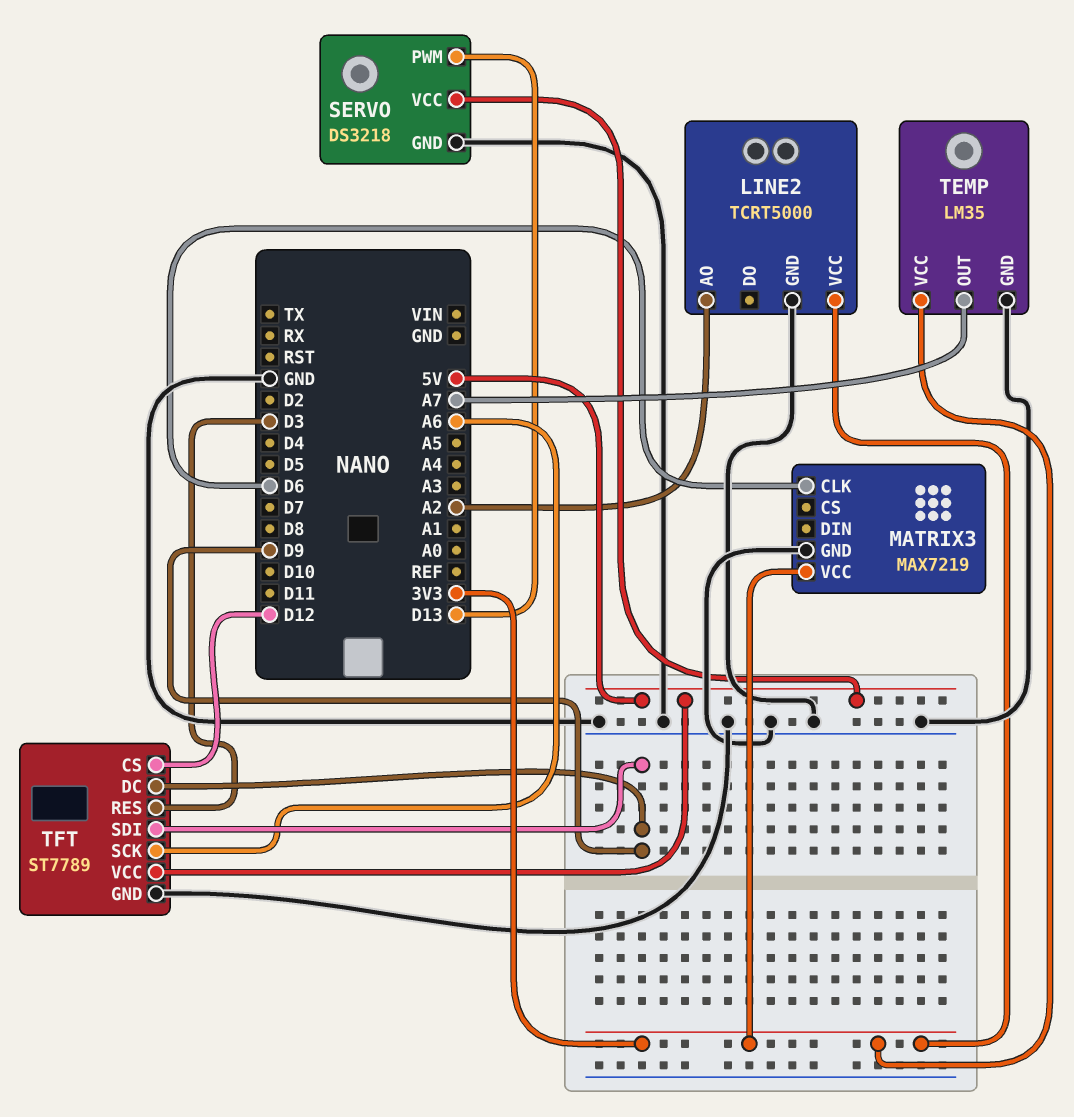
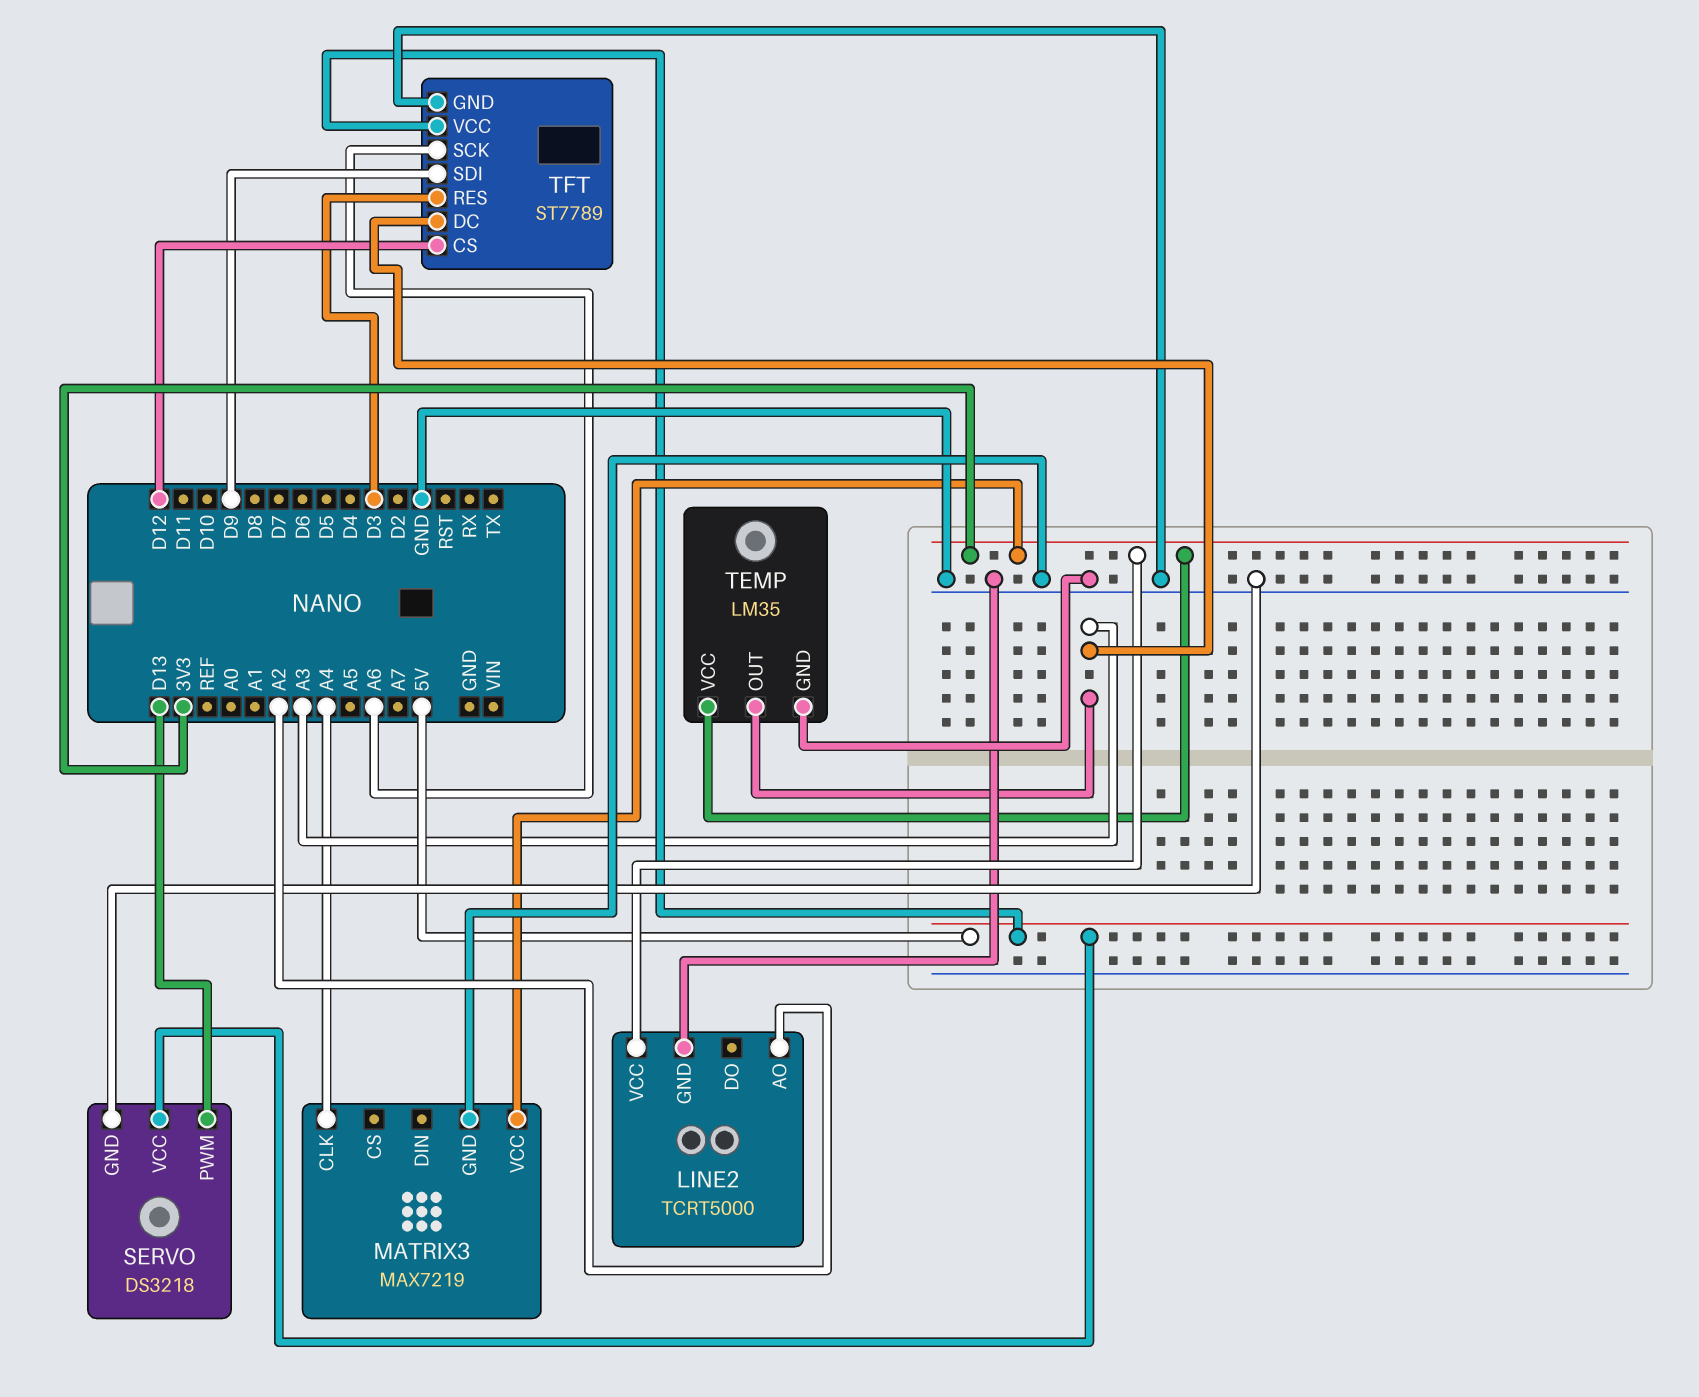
MATRIX3 pin CLK: D6 -> A4
TEMP pin OUT: A7 -> A3
TFT pin DC: D9 -> A3

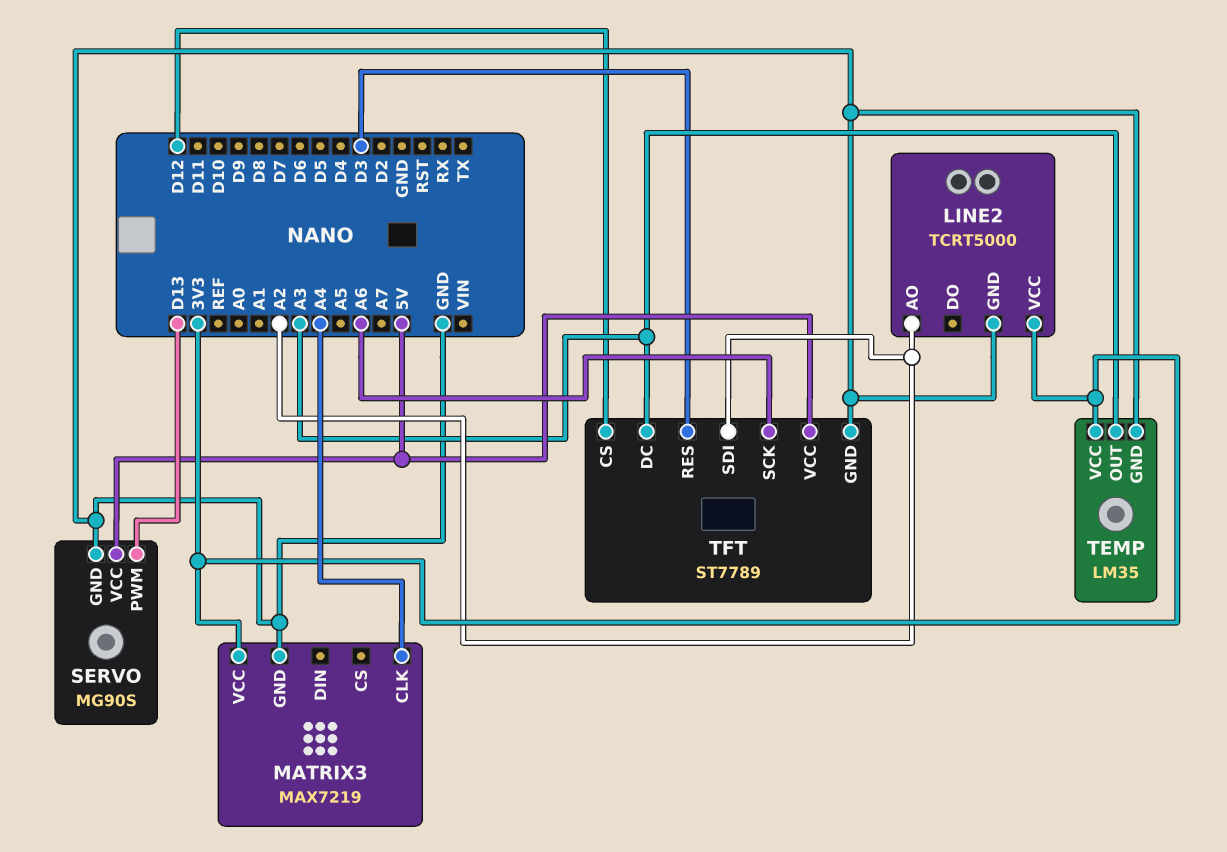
SERVO: DS3218 -> MG90S
TFT pin SDI: D9 -> A2

